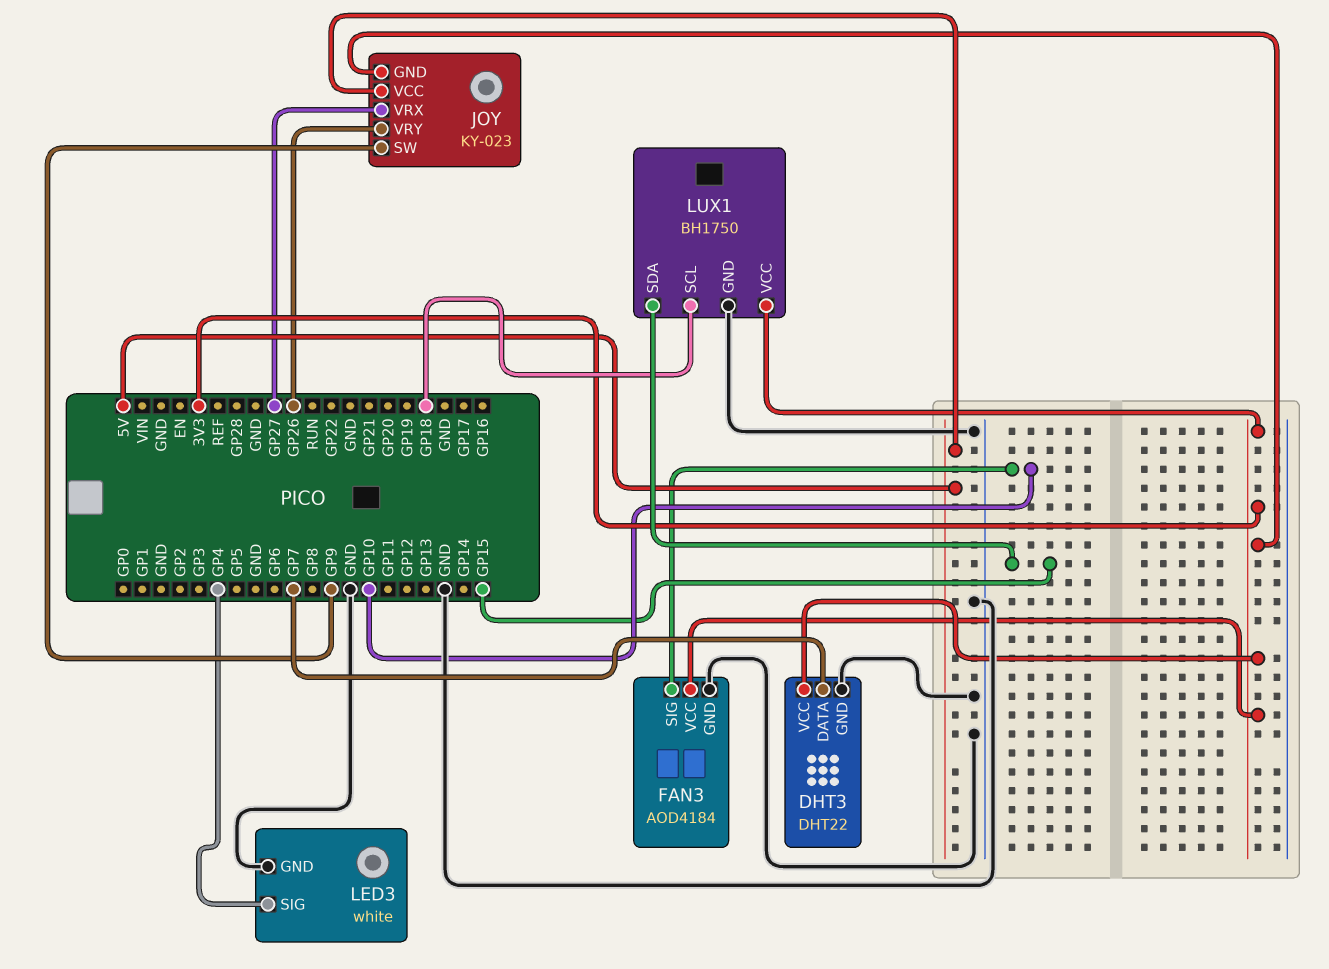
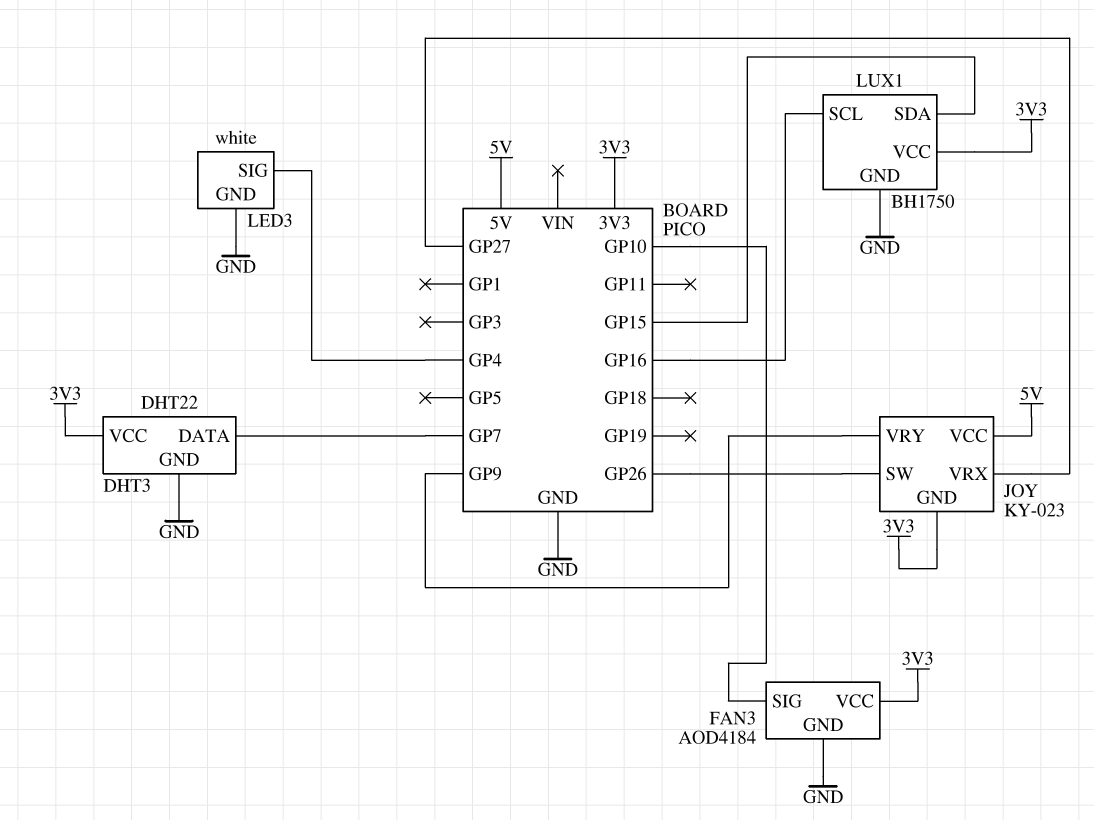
JOY pin SW: GP9 -> GP26
JOY pin VRY: GP26 -> GP9
LUX1 pin SCL: GP18 -> GP16

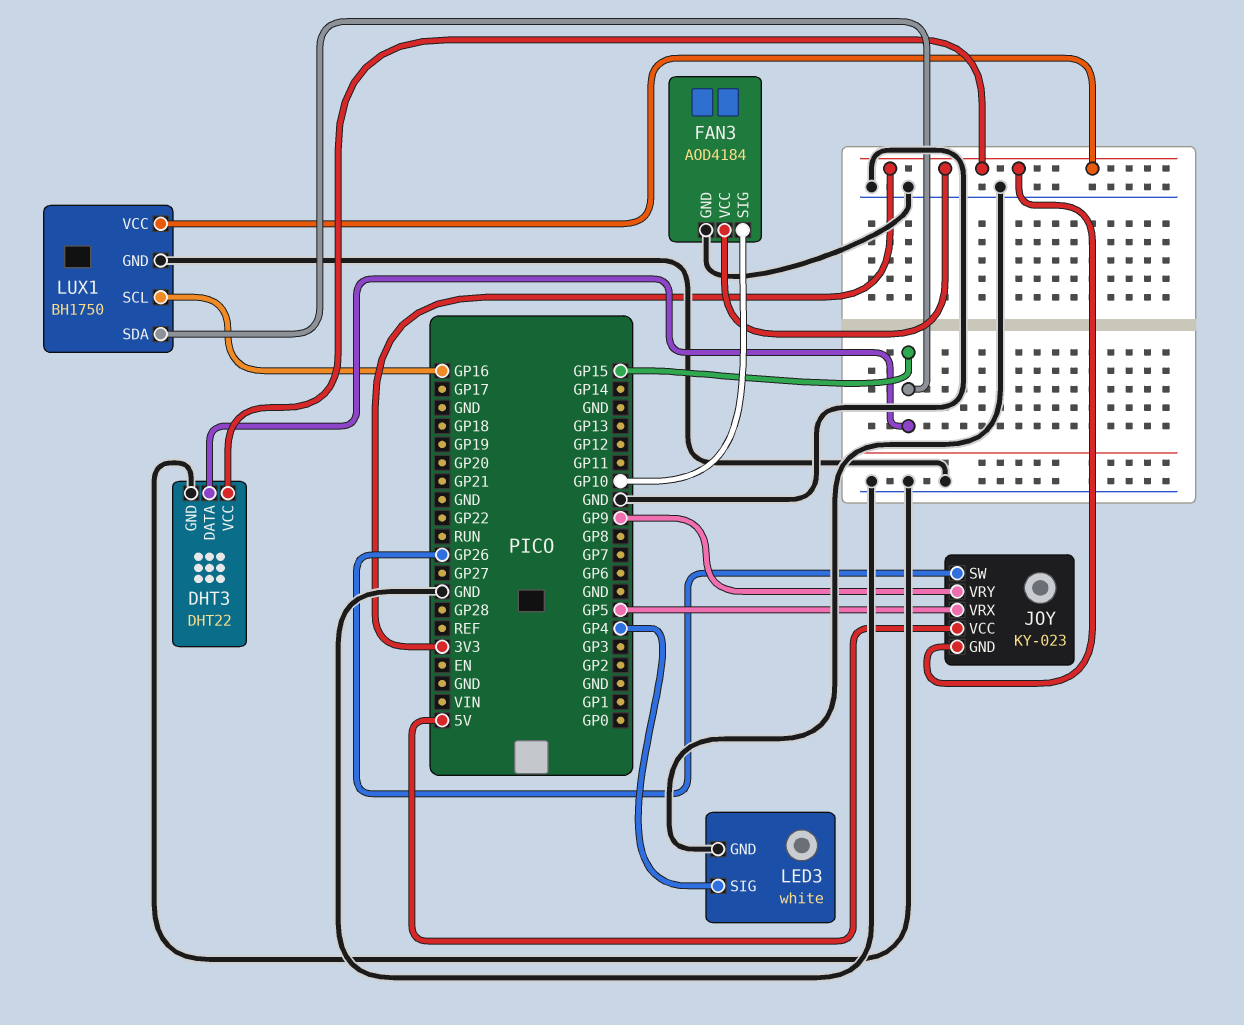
DHT3 pin DATA: GP7 -> GP15
JOY pin VRX: GP27 -> GP5

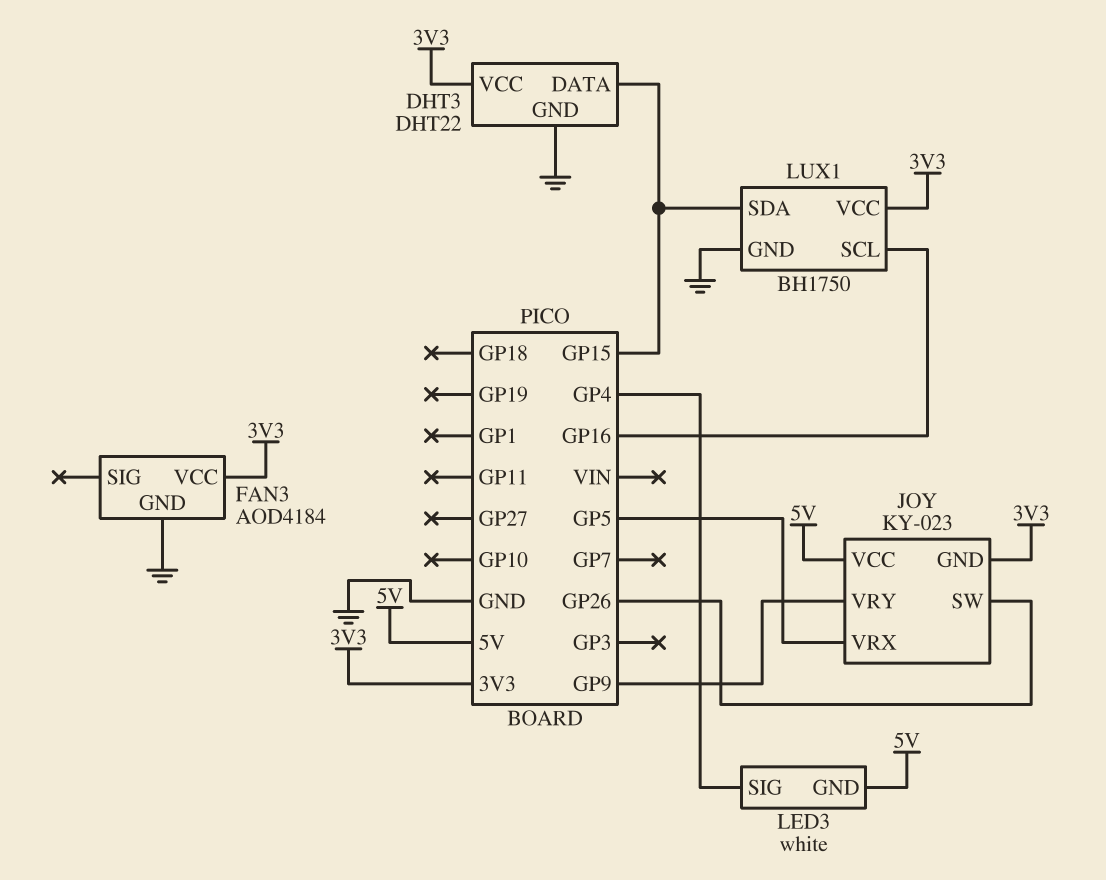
FAN3 pin SIG: GP10 -> none
LED3 pin GND: GND -> 5V

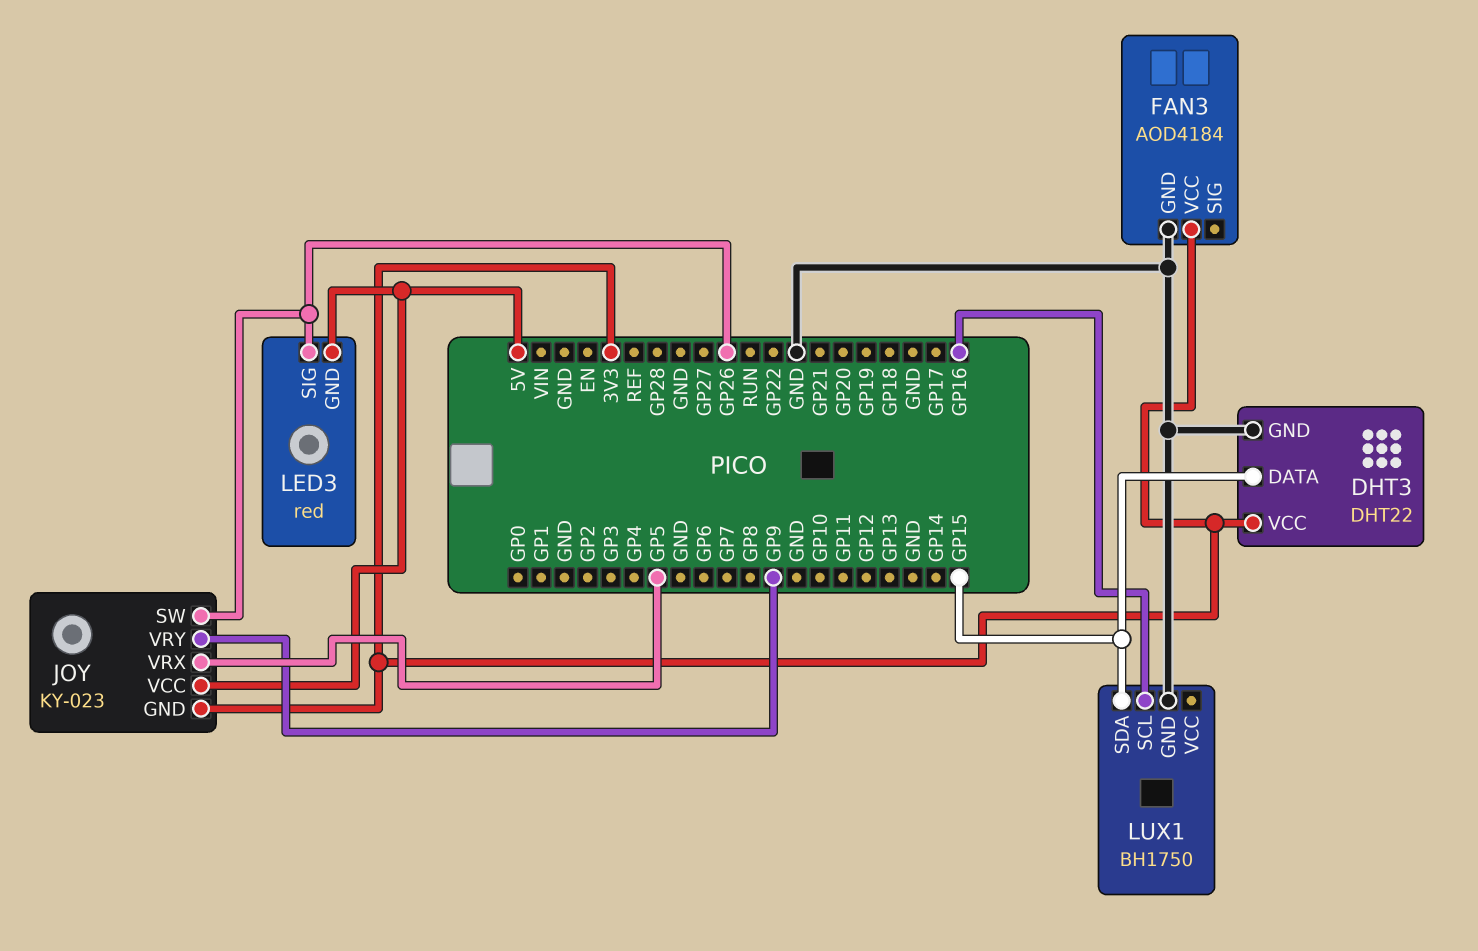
LED3: white -> red
LED3 pin SIG: GP4 -> GP26
LUX1 pin VCC: 3V3 -> none

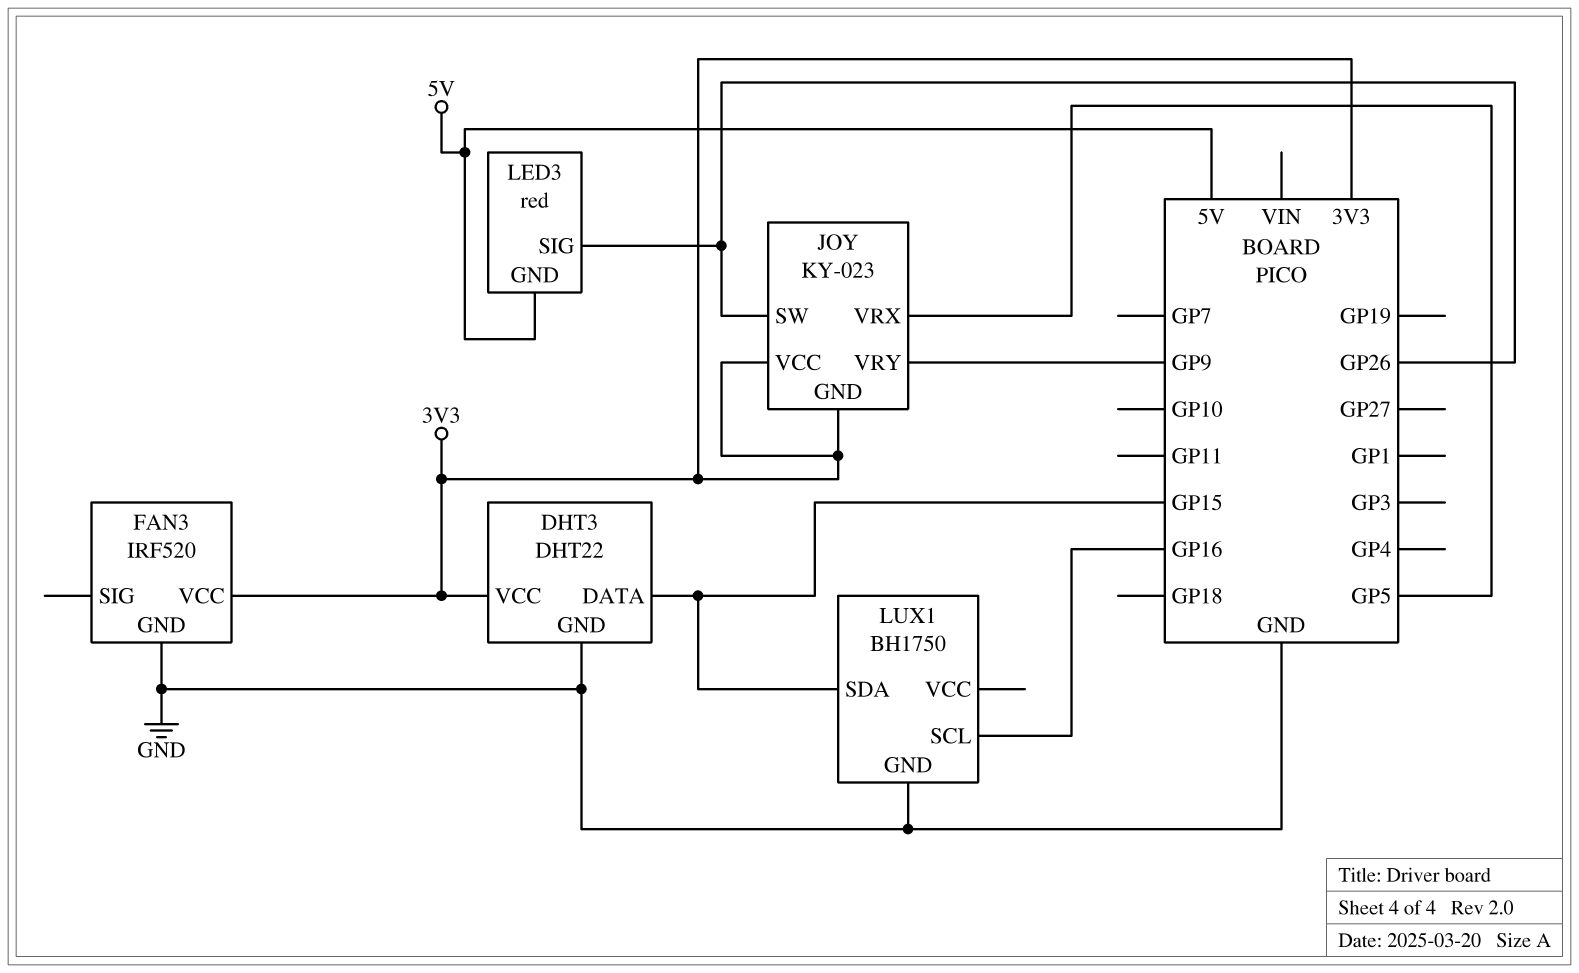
FAN3: AOD4184 -> IRF520
JOY pin VCC: 5V -> 3V3

